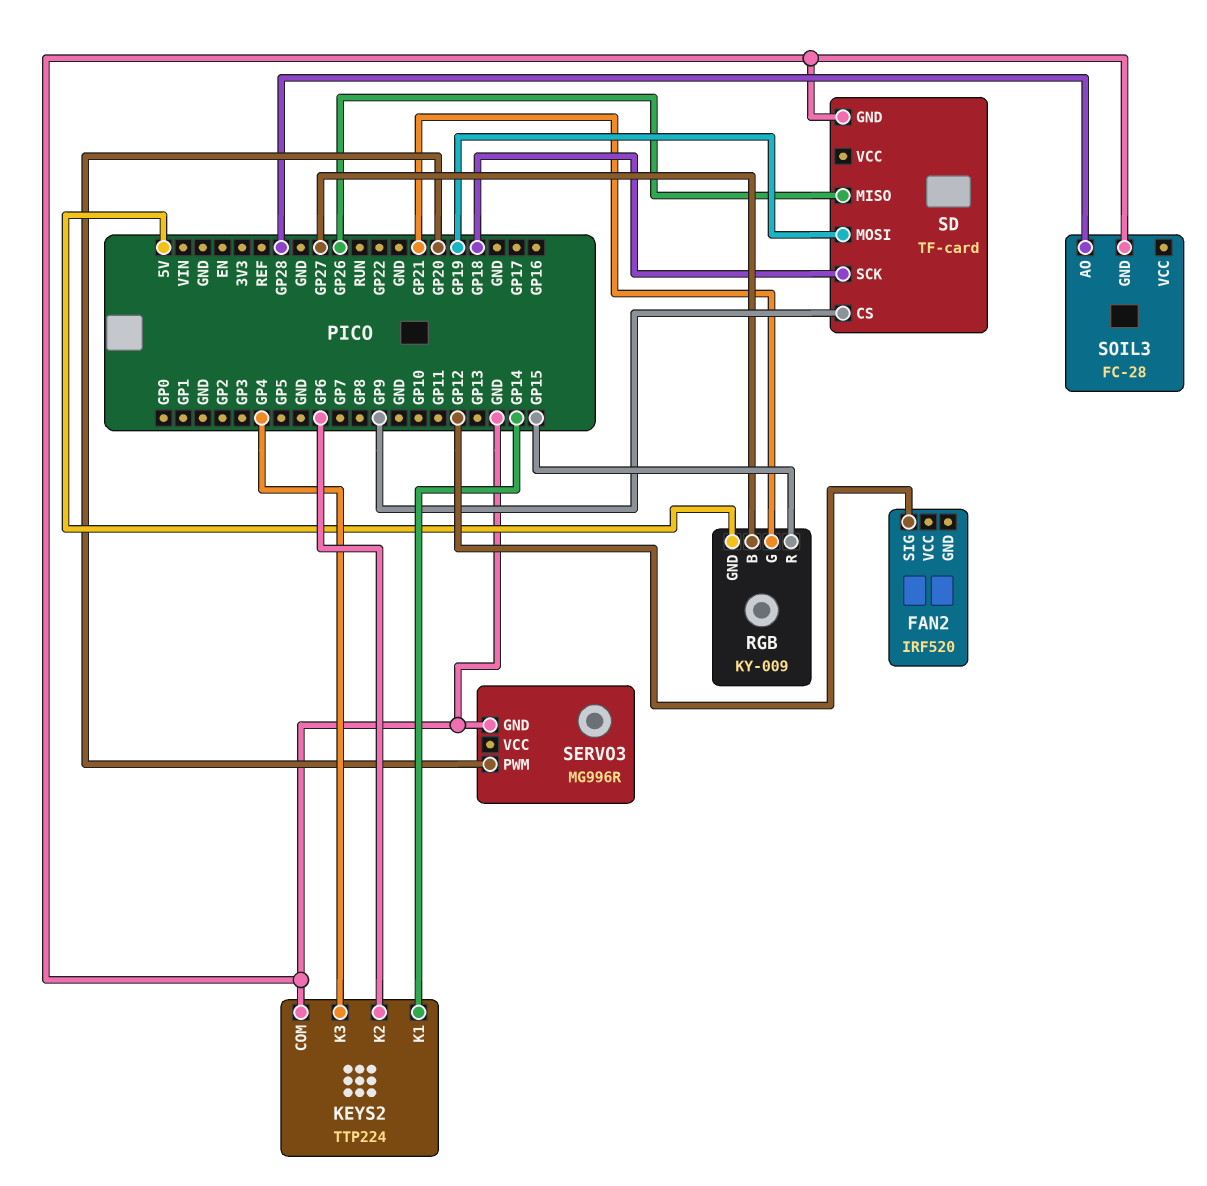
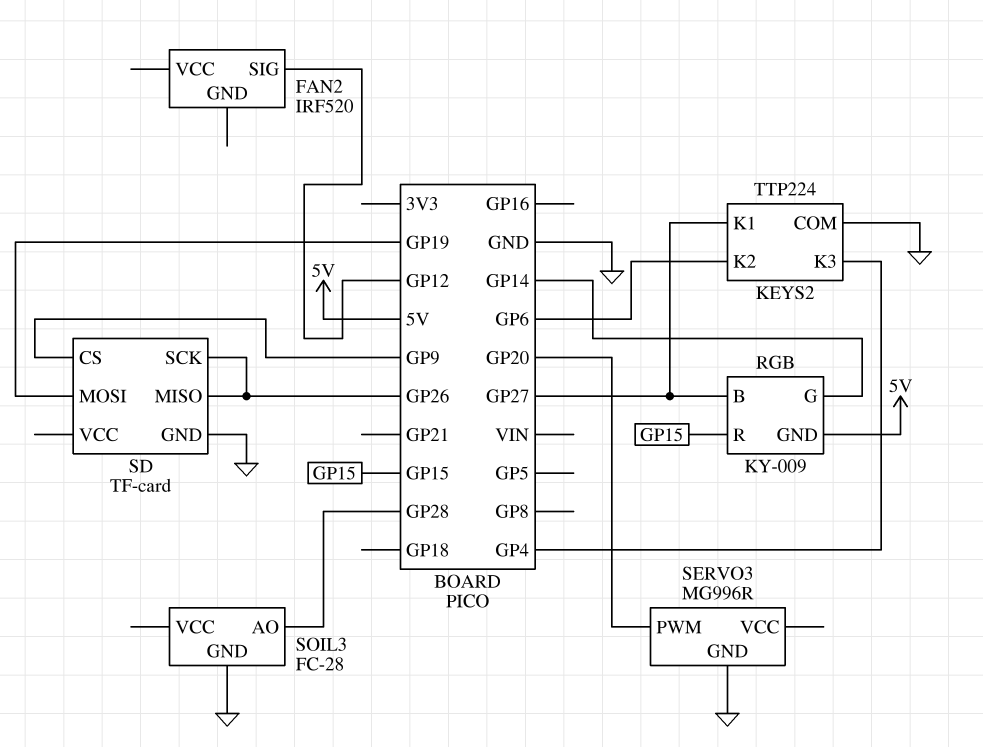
KEYS2 pin K1: GP14 -> GP27
RGB pin G: GP21 -> GP14
SD pin SCK: GP18 -> GP26

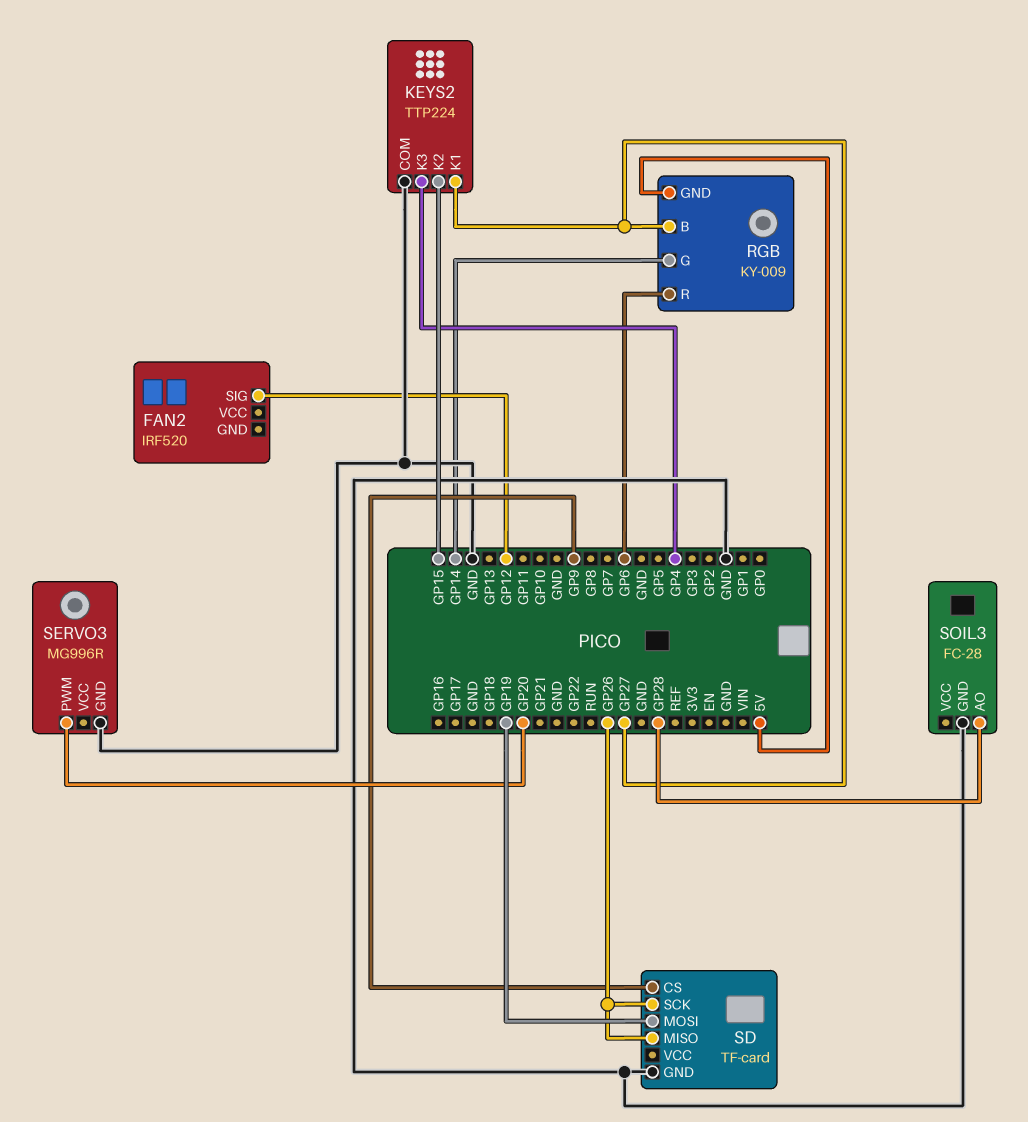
KEYS2 pin K2: GP6 -> GP15
RGB pin R: GP15 -> GP6

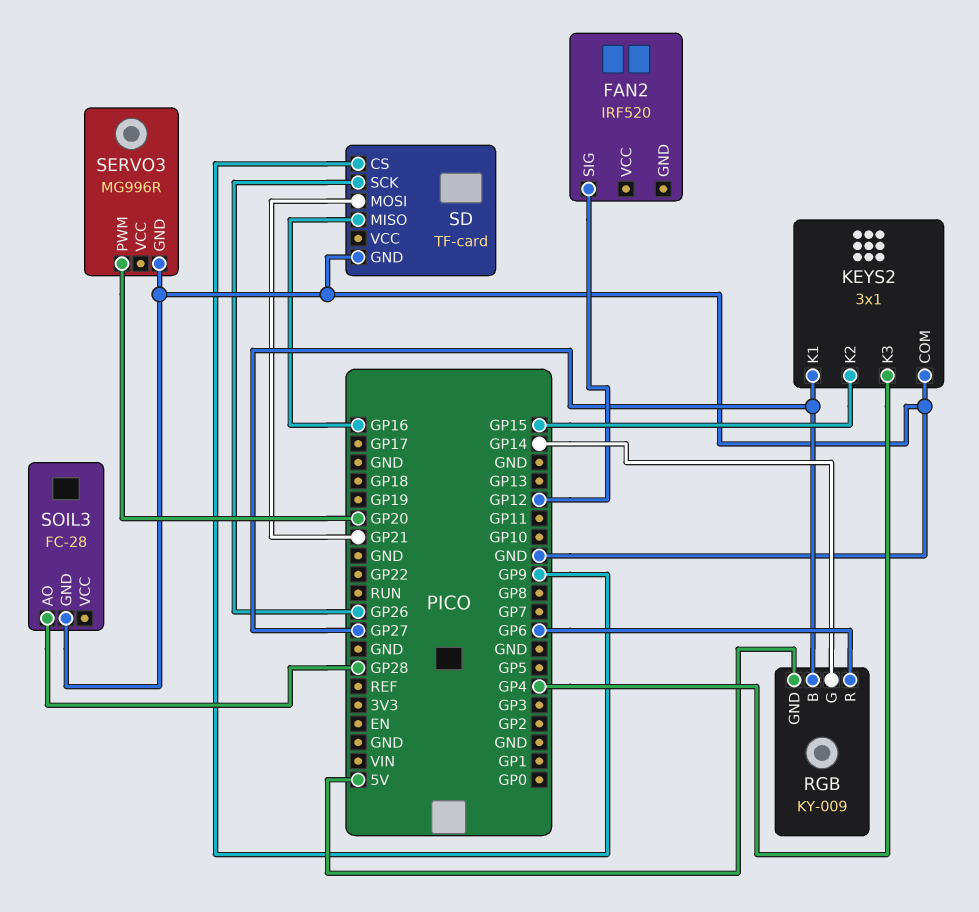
KEYS2: TTP224 -> 3x1
SD pin MISO: GP26 -> GP16
SD pin MOSI: GP19 -> GP21

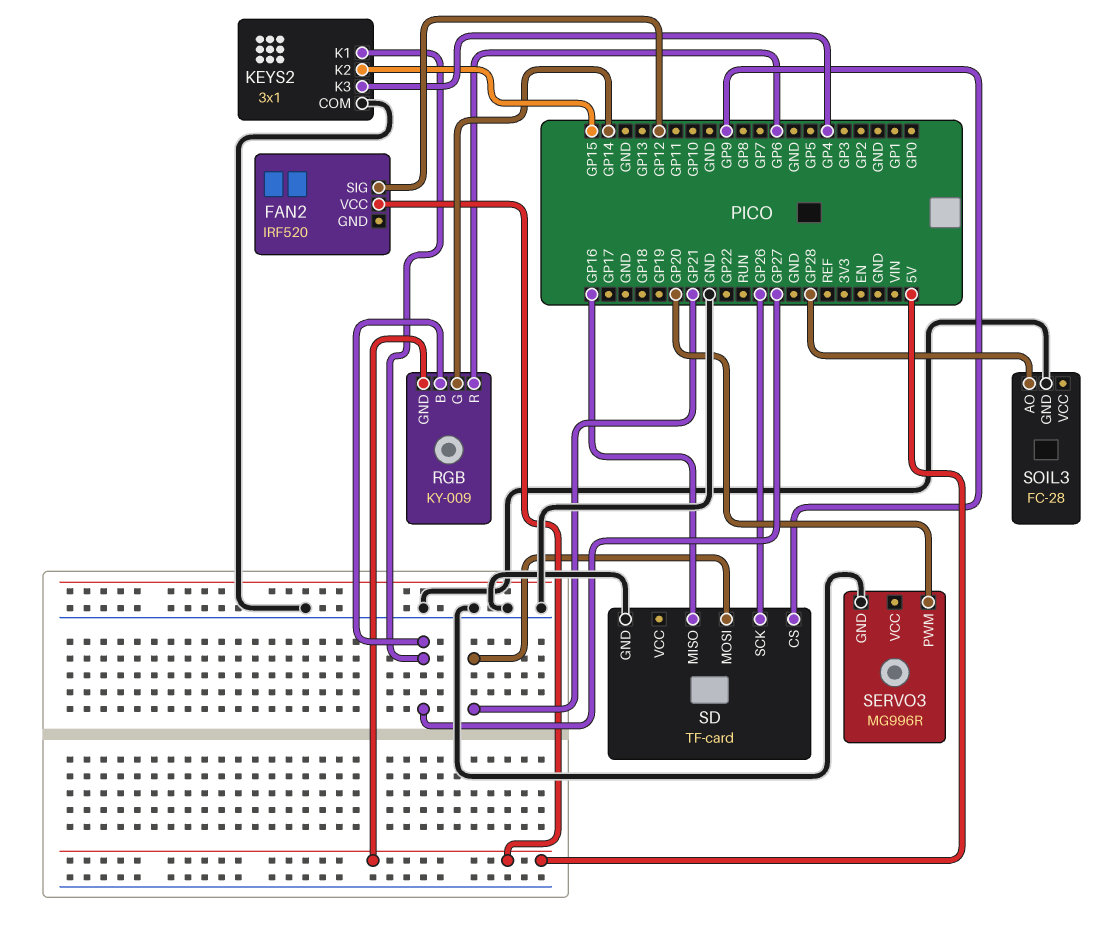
FAN2 pin VCC: none -> 5V

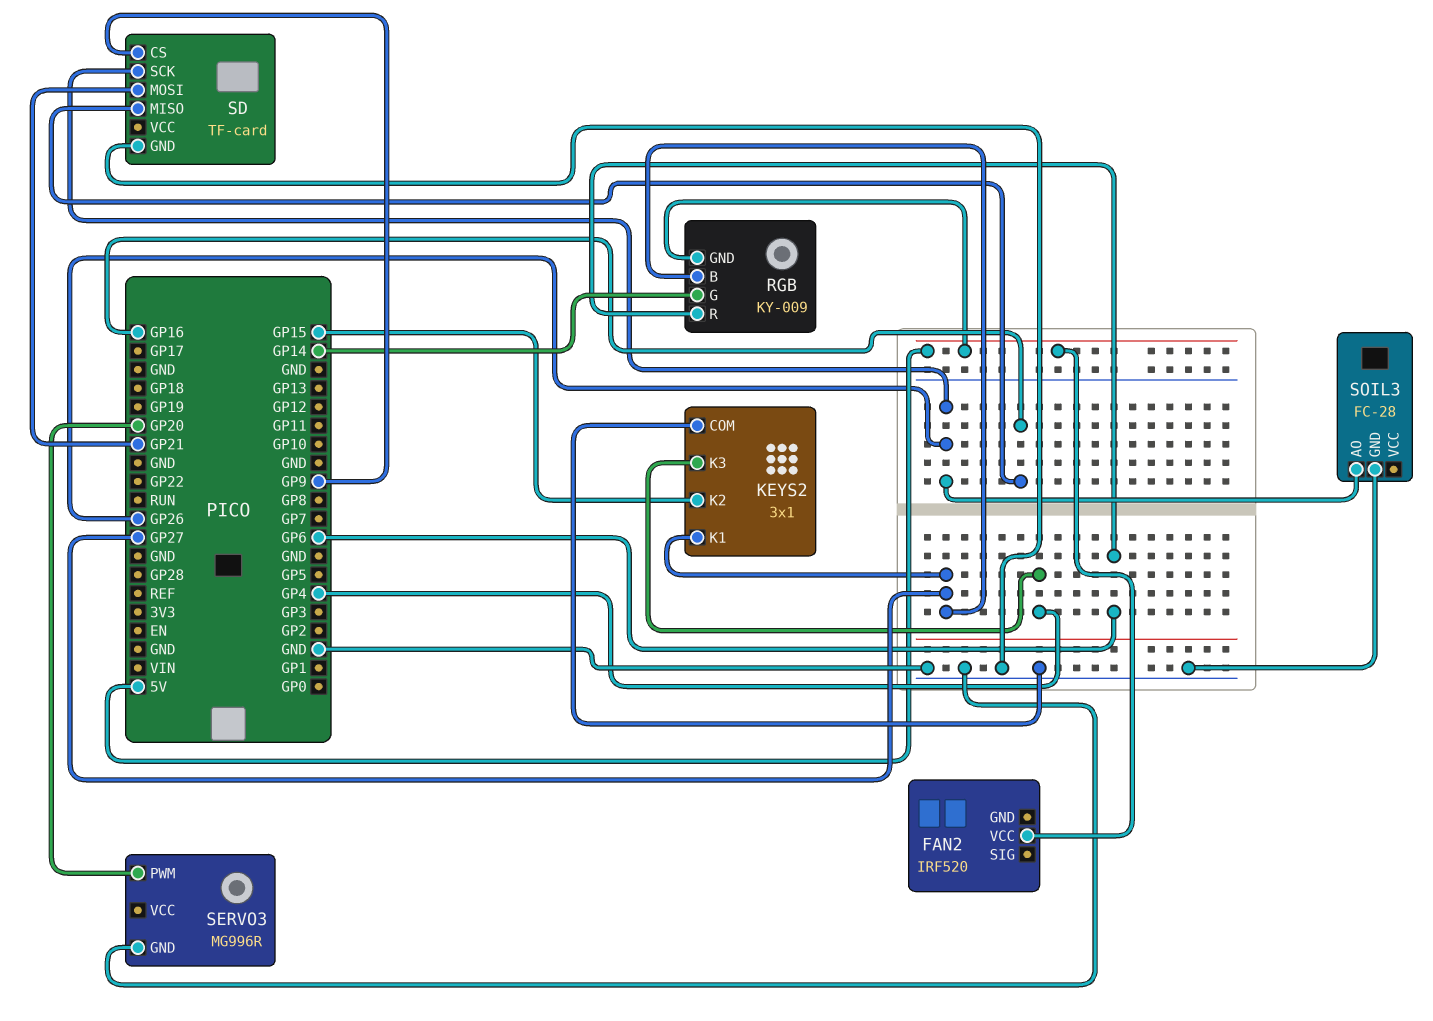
FAN2 pin SIG: GP12 -> none
SOIL3 pin AO: GP28 -> GP26

